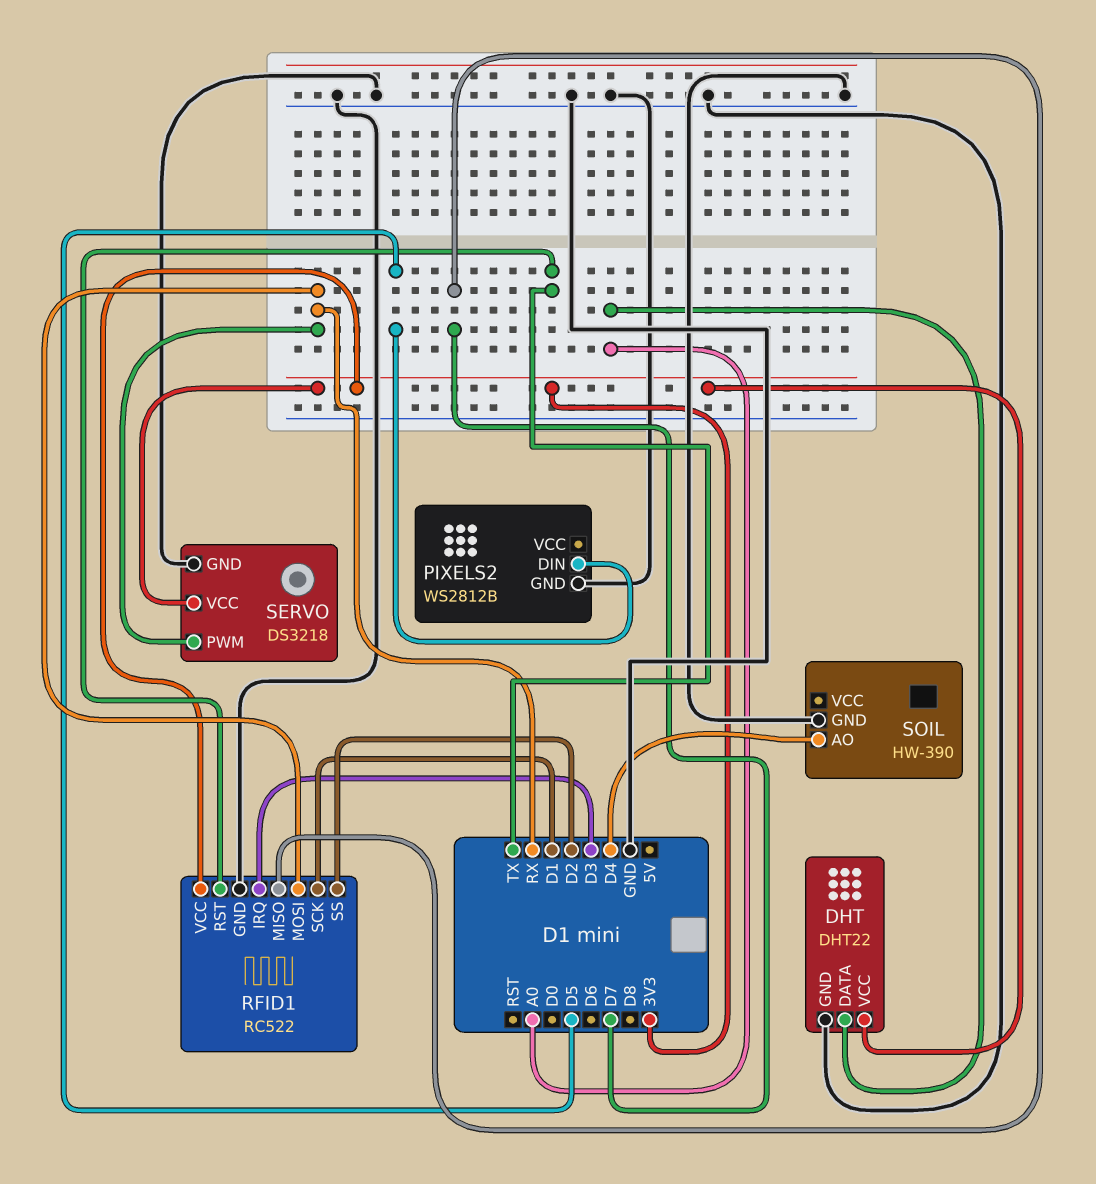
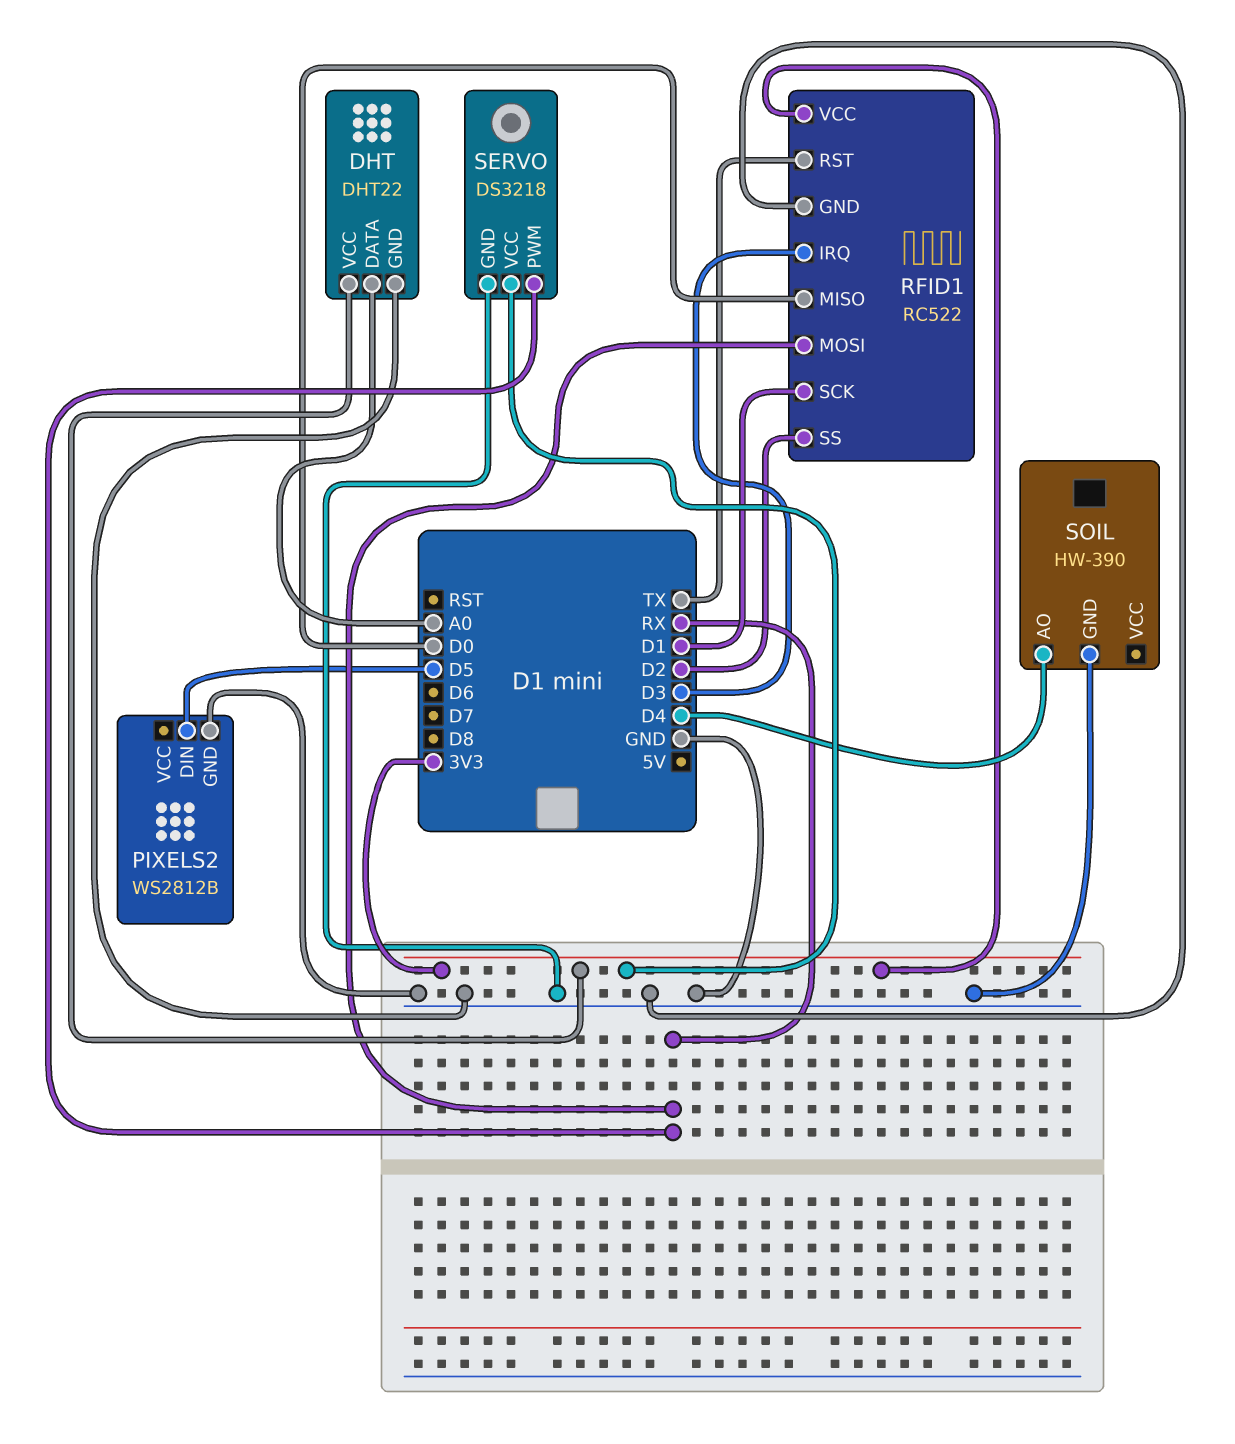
RFID1 pin MISO: D7 -> D0

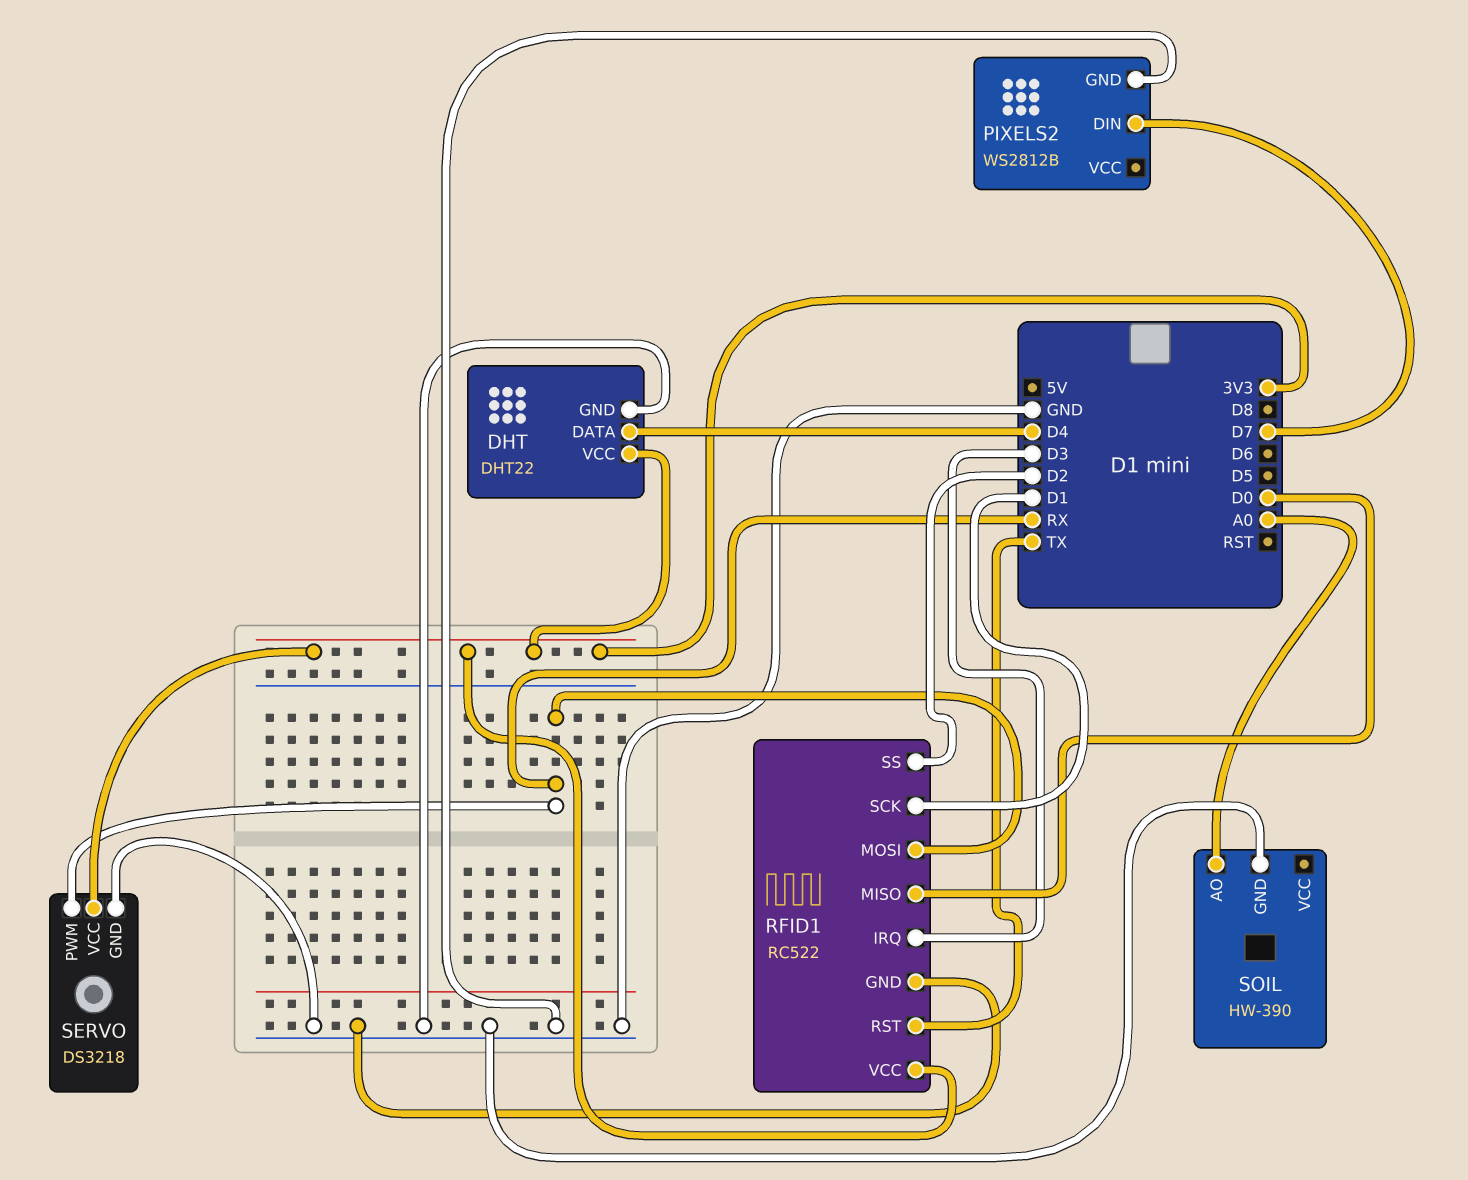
DHT pin DATA: A0 -> D4
PIXELS2 pin DIN: D5 -> D7
SOIL pin AO: D4 -> A0

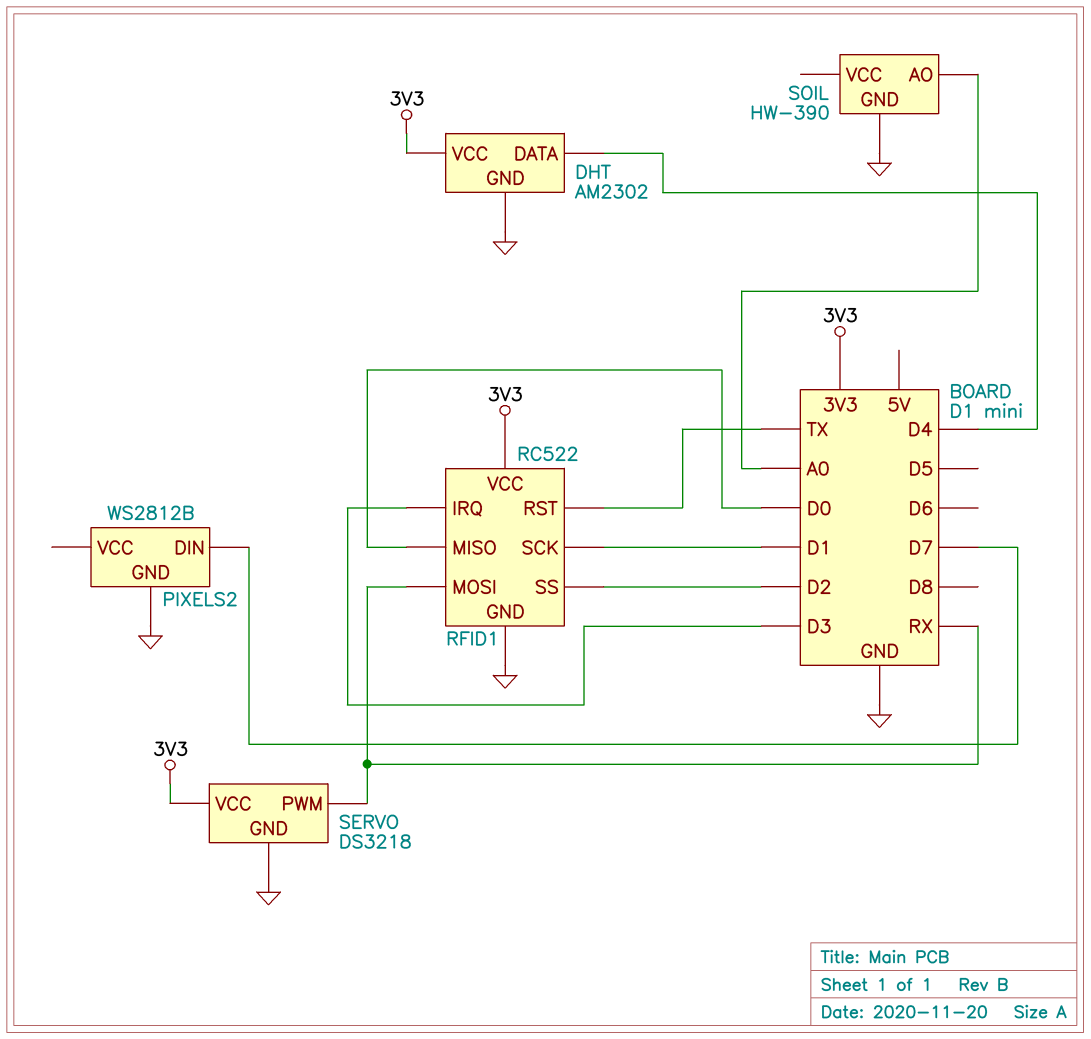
DHT: DHT22 -> AM2302

